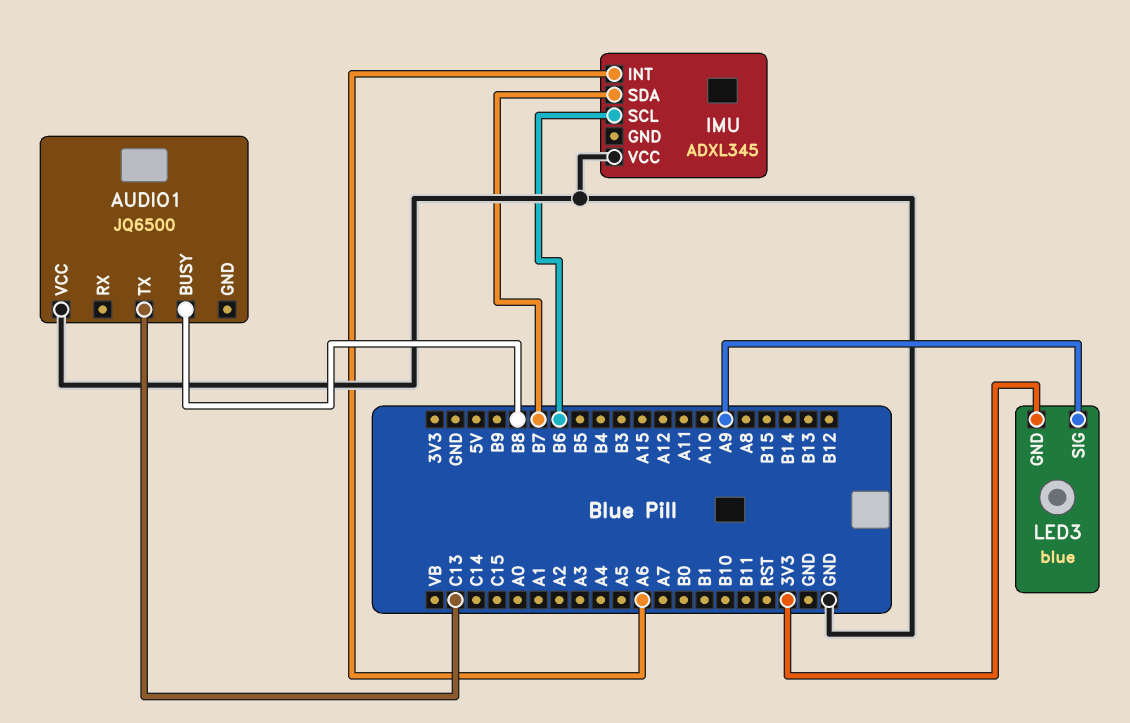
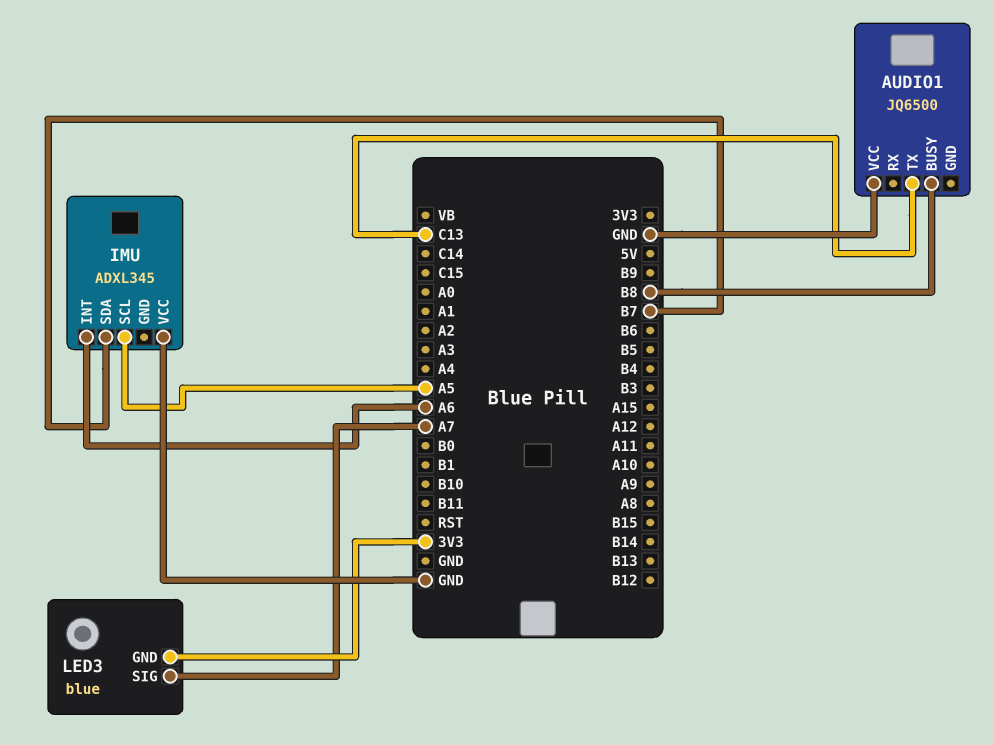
IMU pin SCL: B6 -> A5
LED3 pin SIG: A9 -> A7

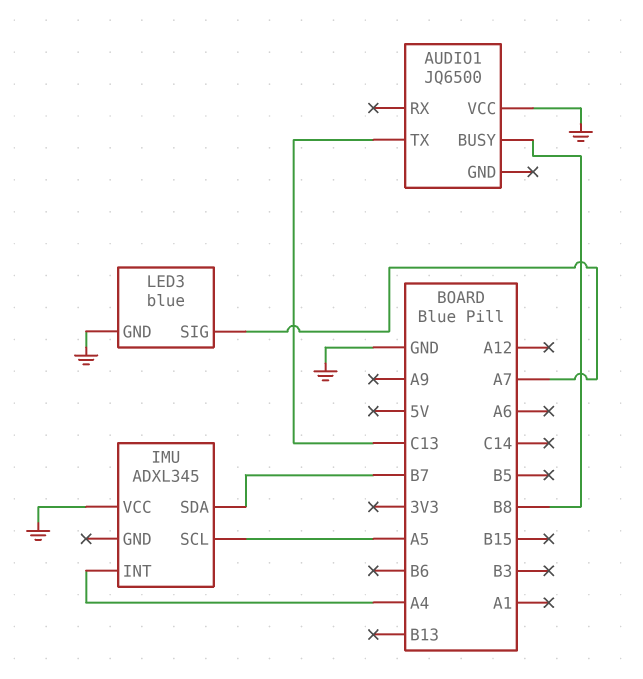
IMU pin INT: A6 -> A4
LED3 pin GND: 3V3 -> GND

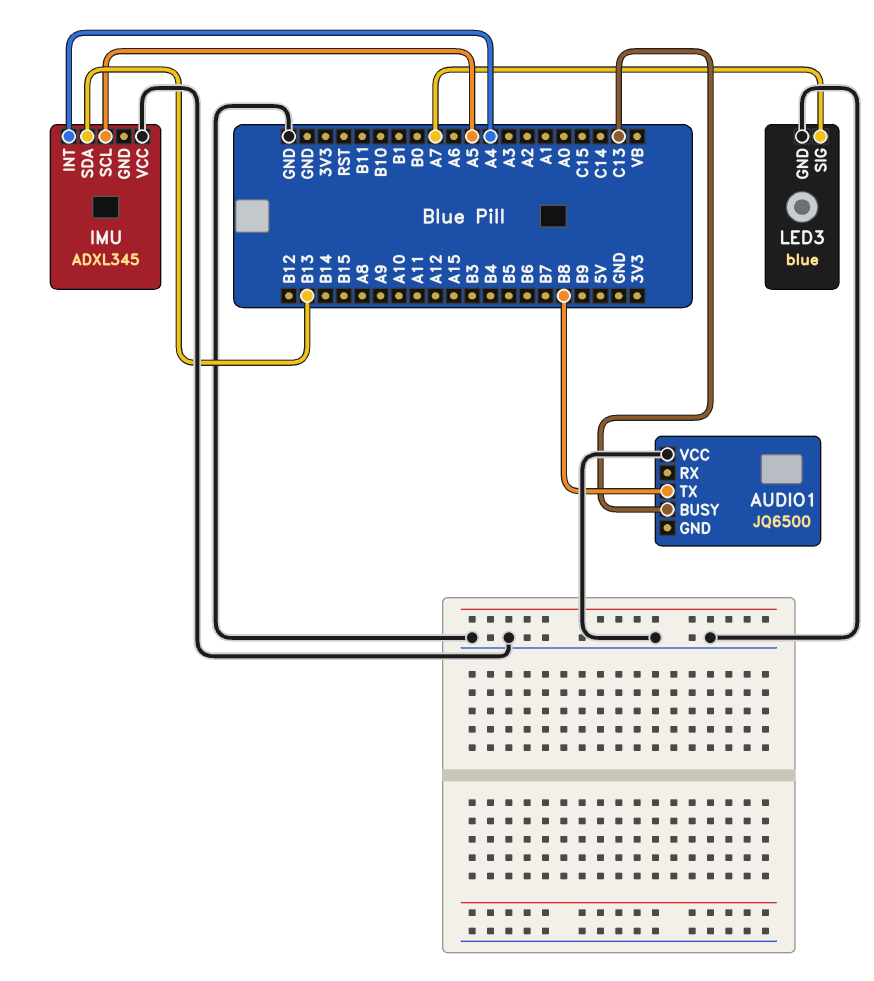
AUDIO1 pin BUSY: B8 -> C13
AUDIO1 pin TX: C13 -> B8
IMU pin SDA: B7 -> B13

